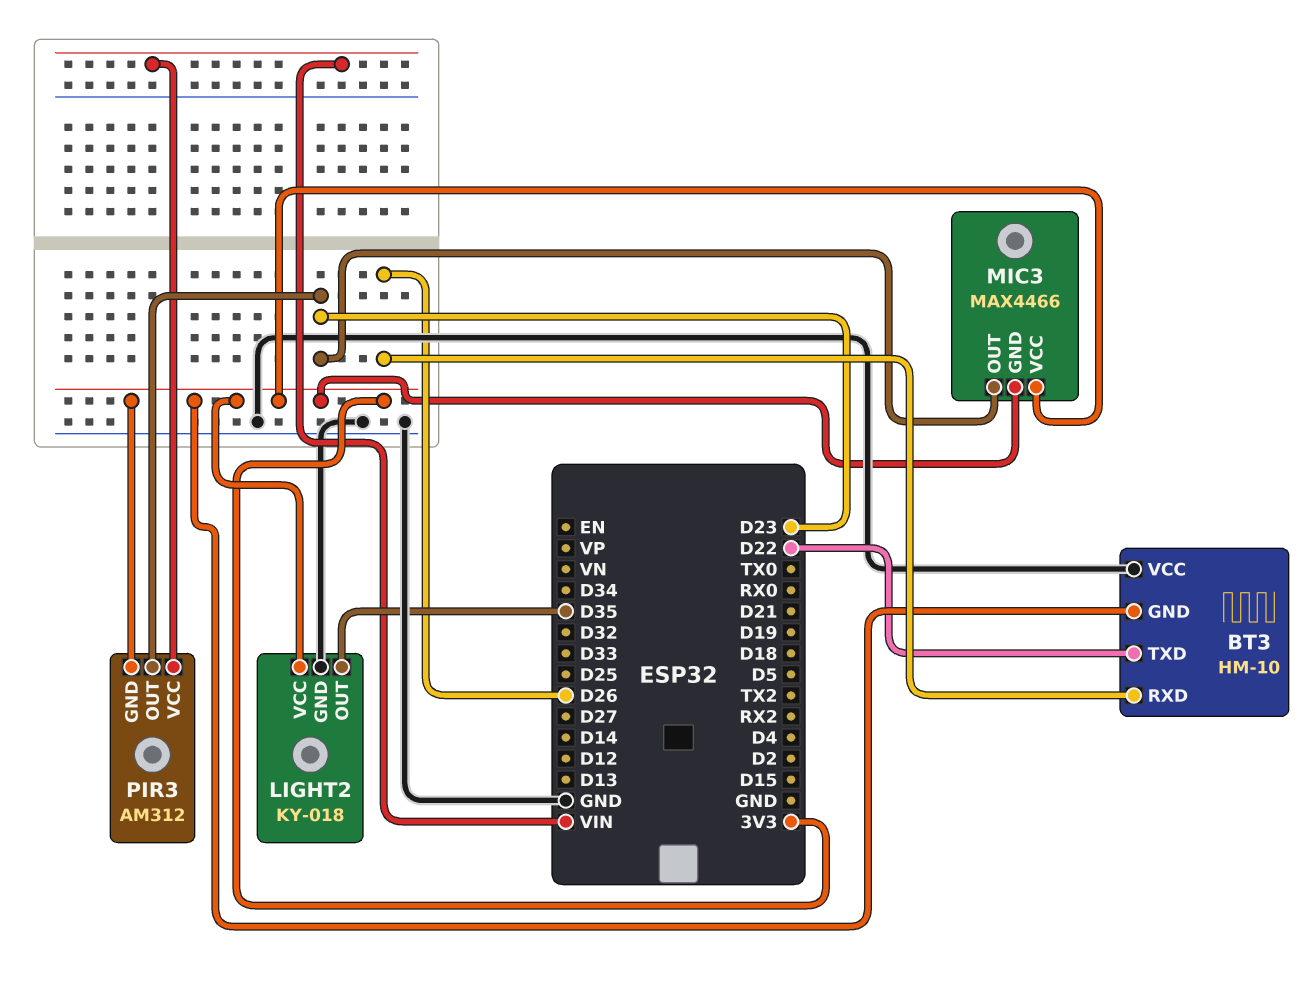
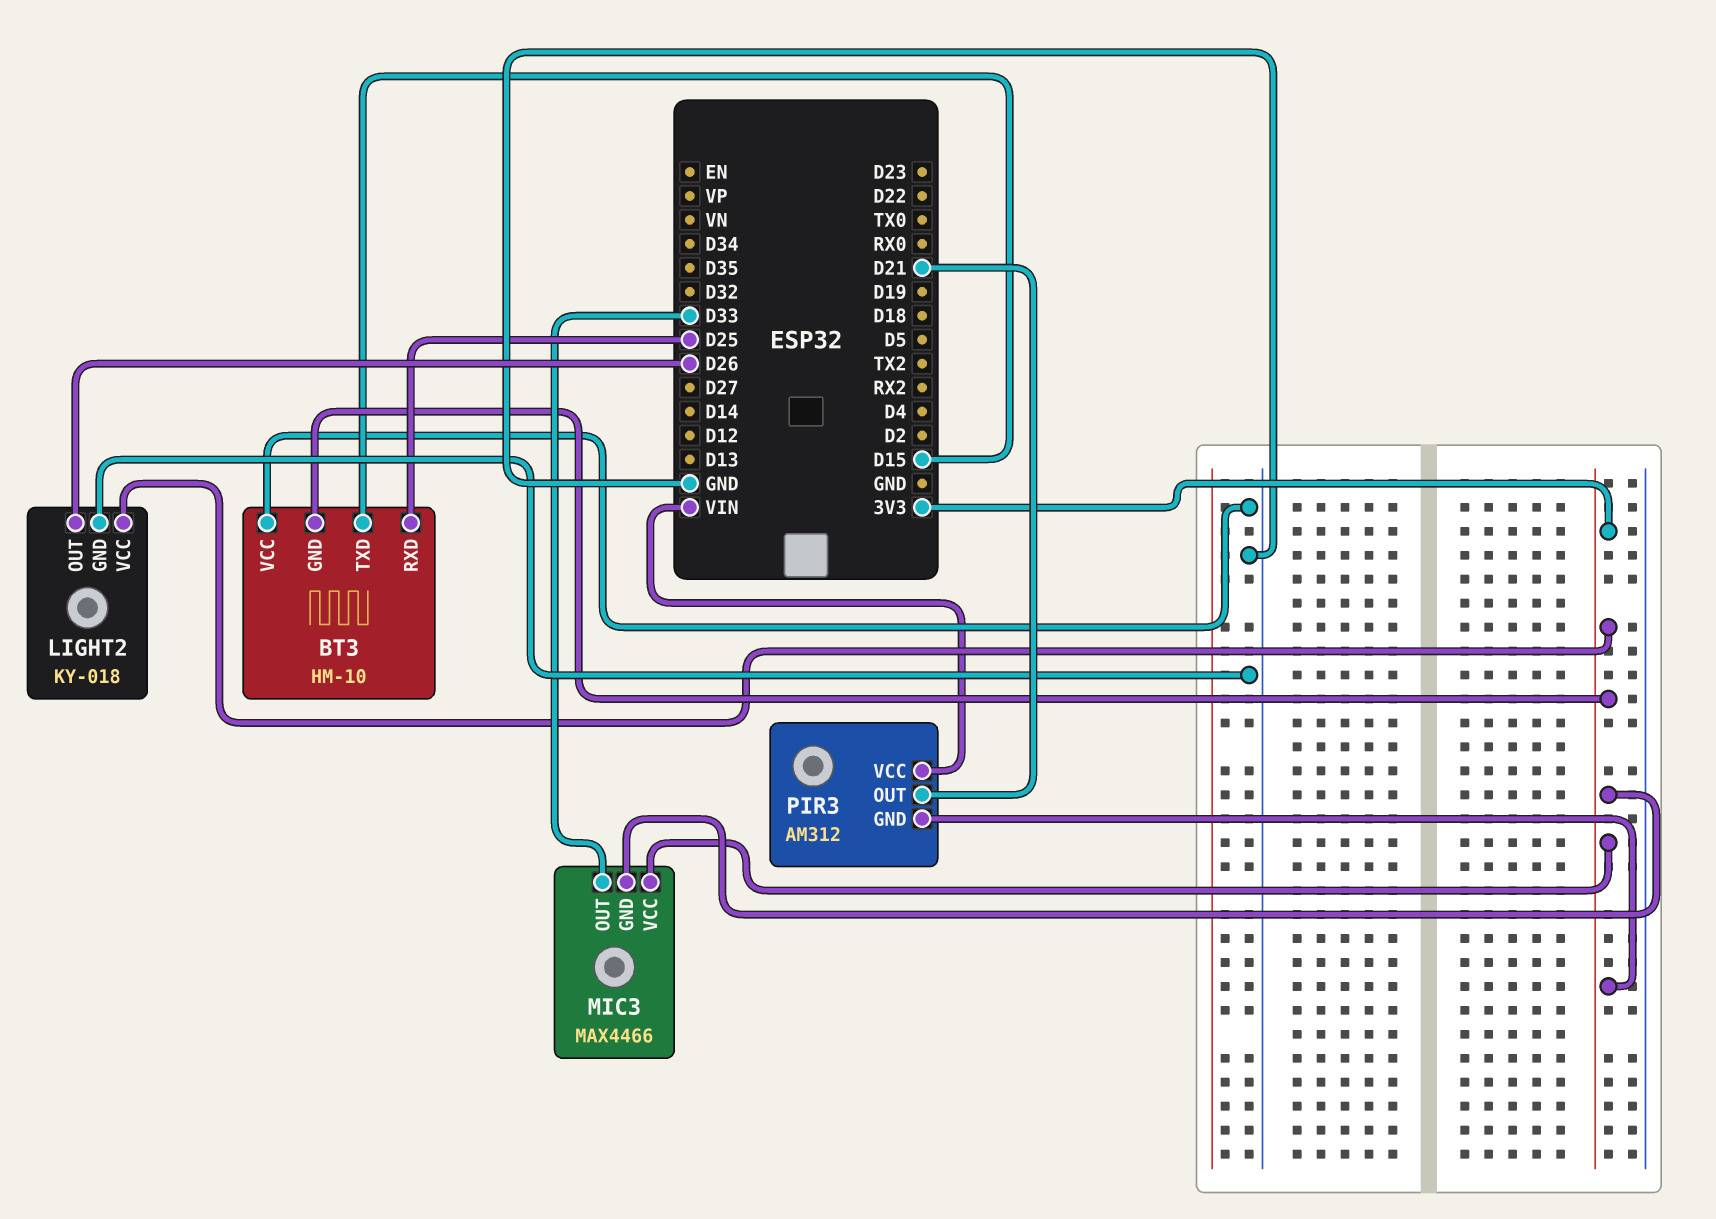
BT3 pin RXD: D26 -> D25
BT3 pin TXD: D22 -> D15
LIGHT2 pin OUT: D35 -> D26
MIC3 pin OUT: D23 -> D33
PIR3 pin OUT: D23 -> D21

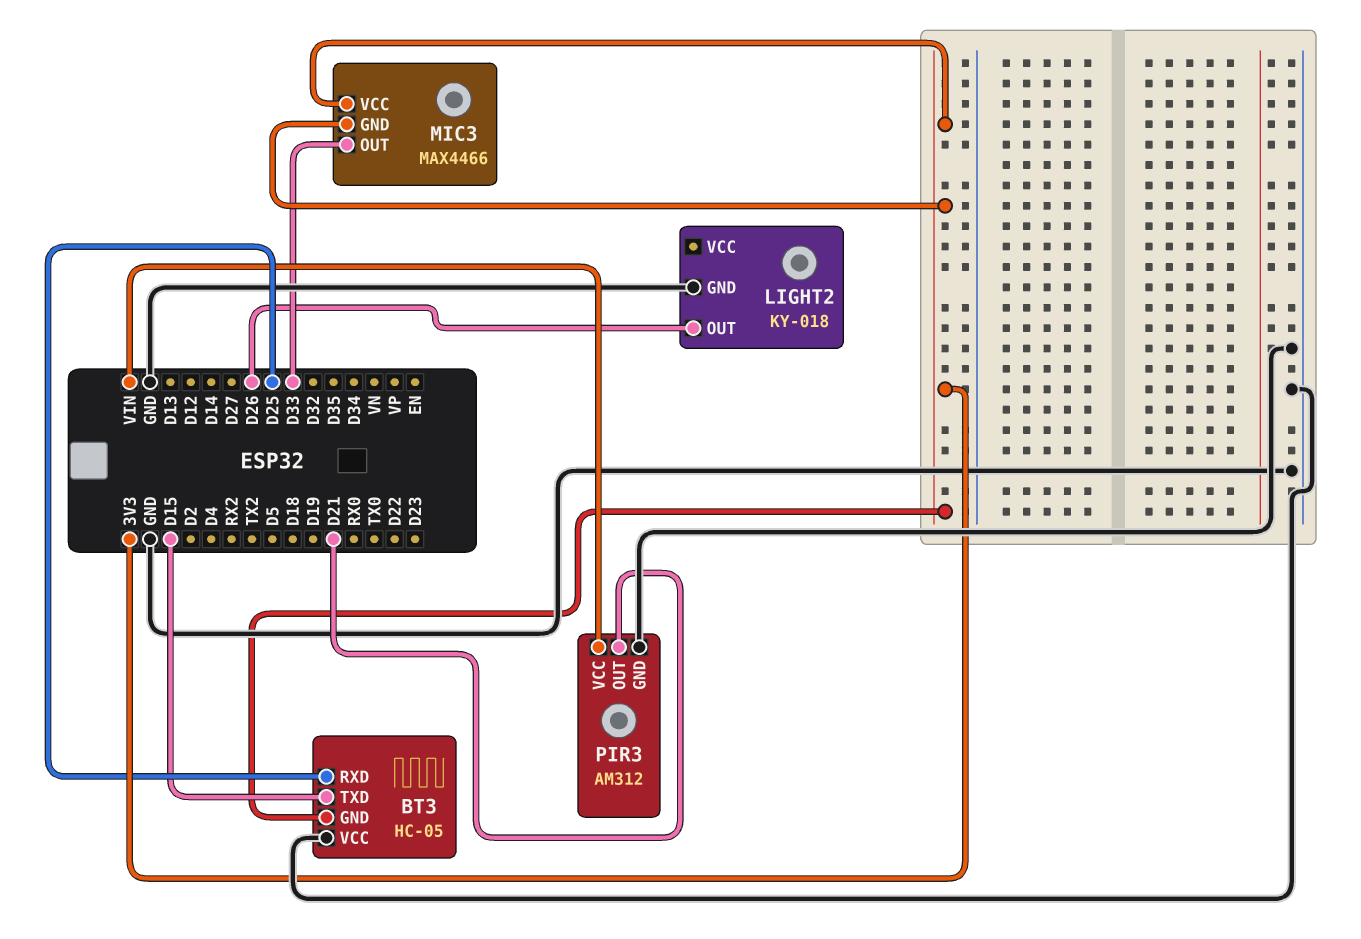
BT3: HM-10 -> HC-05
LIGHT2 pin VCC: 3V3 -> none
PIR3 pin GND: 3V3 -> GND

